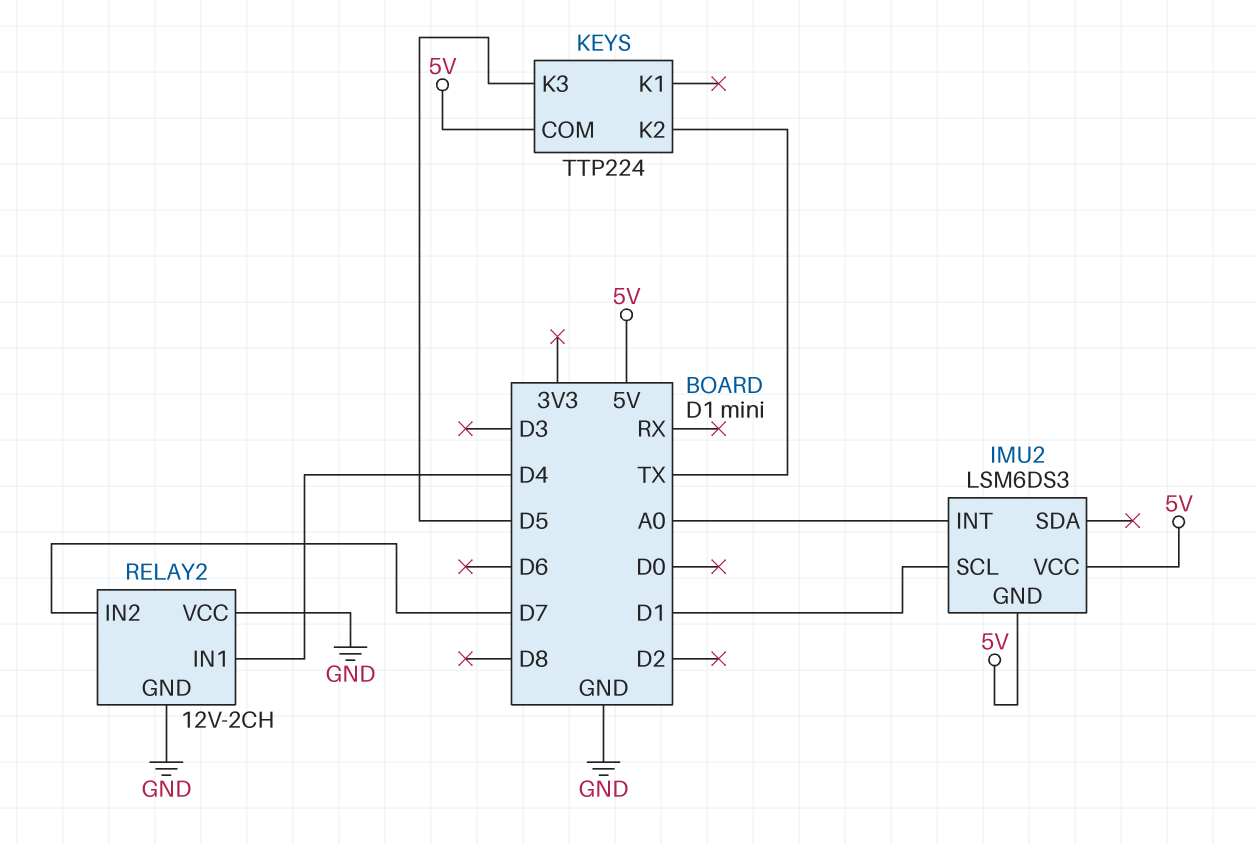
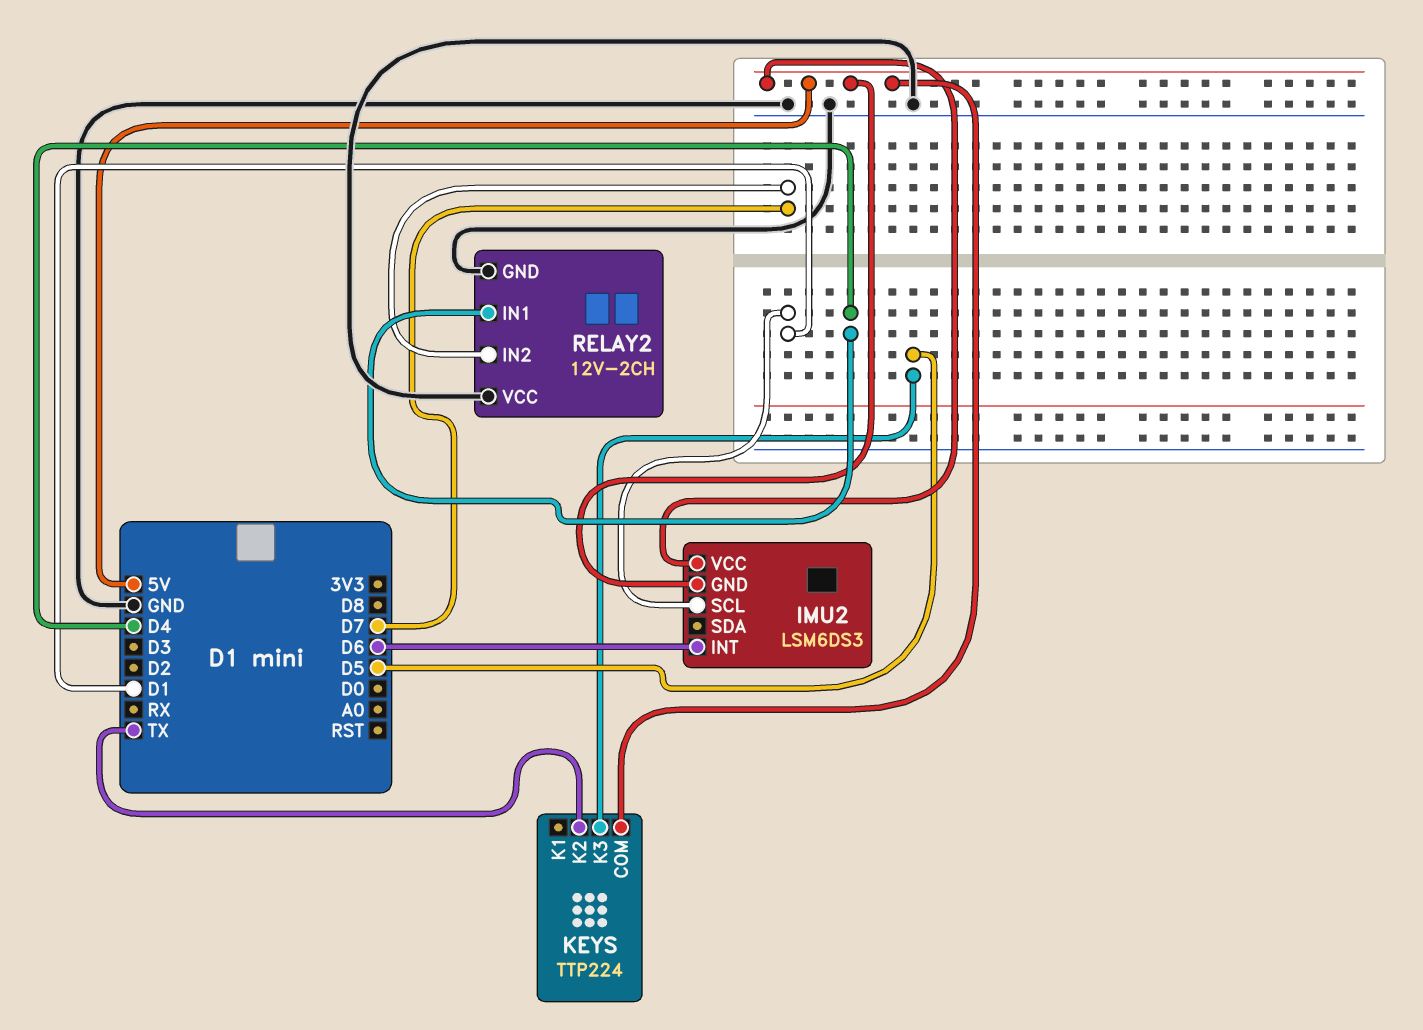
IMU2 pin INT: A0 -> D6

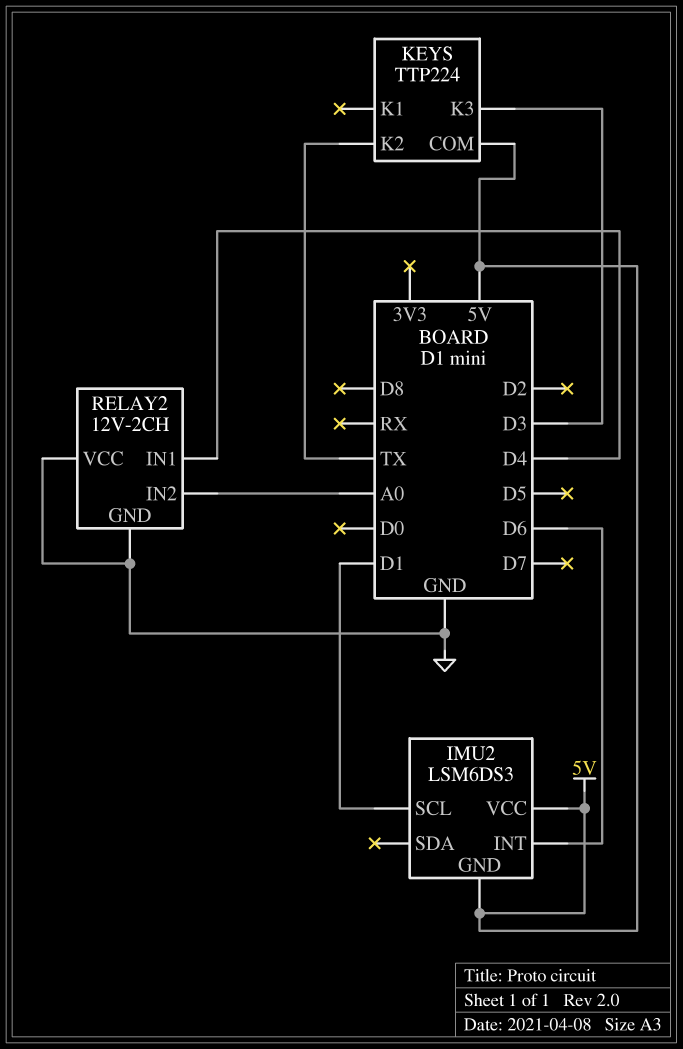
KEYS pin K3: D5 -> D3
RELAY2 pin IN2: D7 -> A0

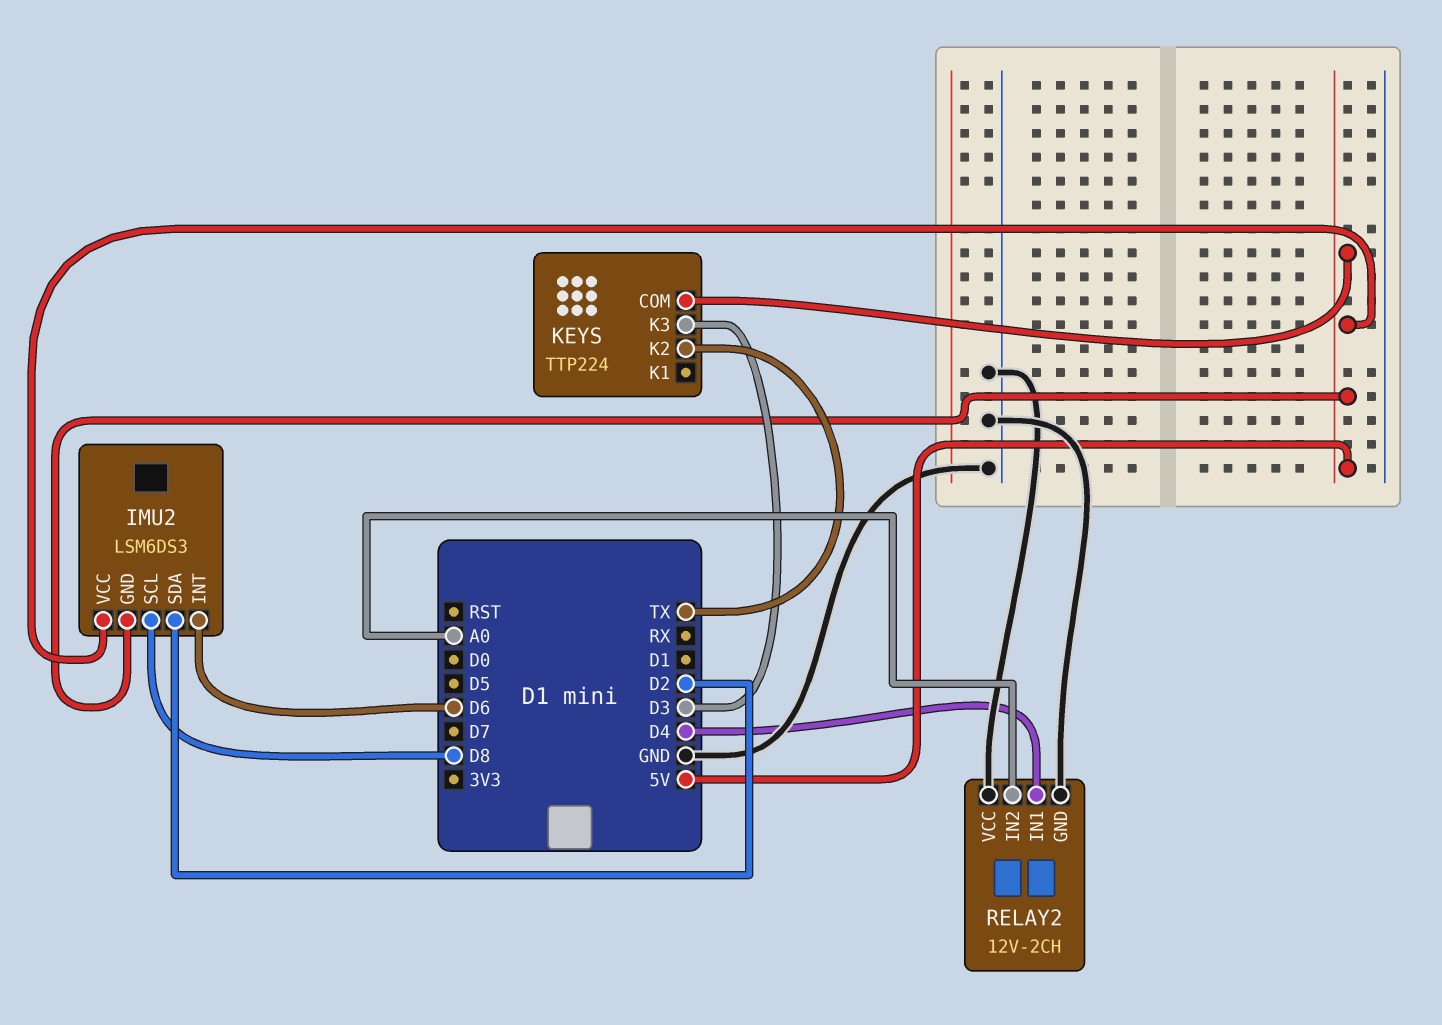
IMU2 pin SCL: D1 -> D8
IMU2 pin SDA: none -> D2

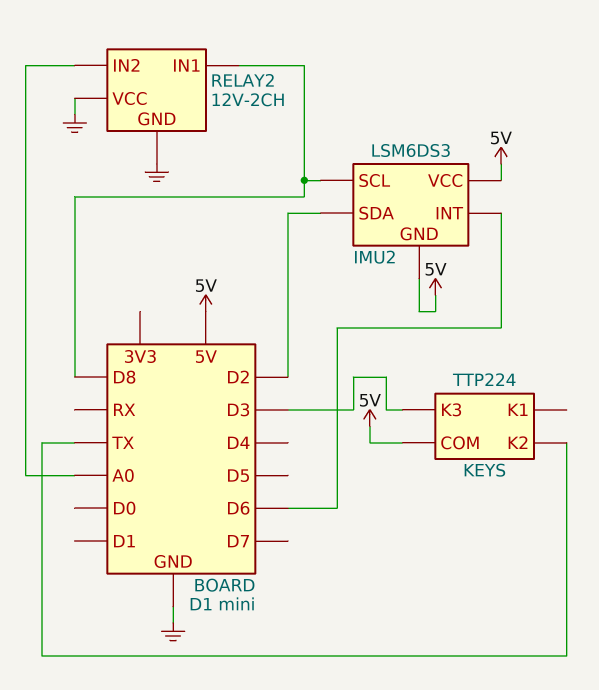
RELAY2 pin IN1: D4 -> D8

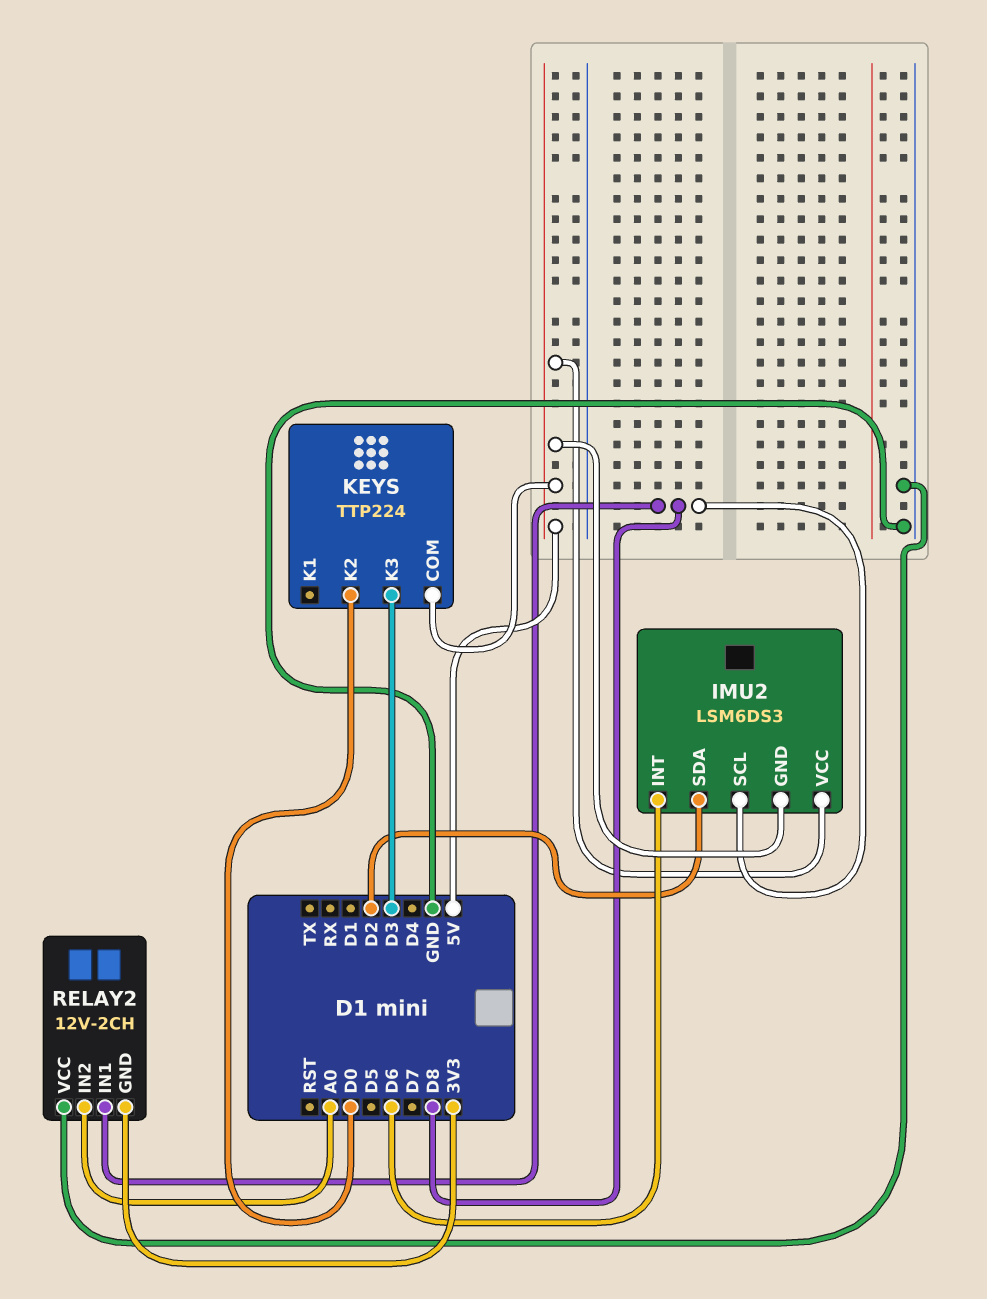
KEYS pin K2: TX -> D0
RELAY2 pin GND: GND -> 3V3

